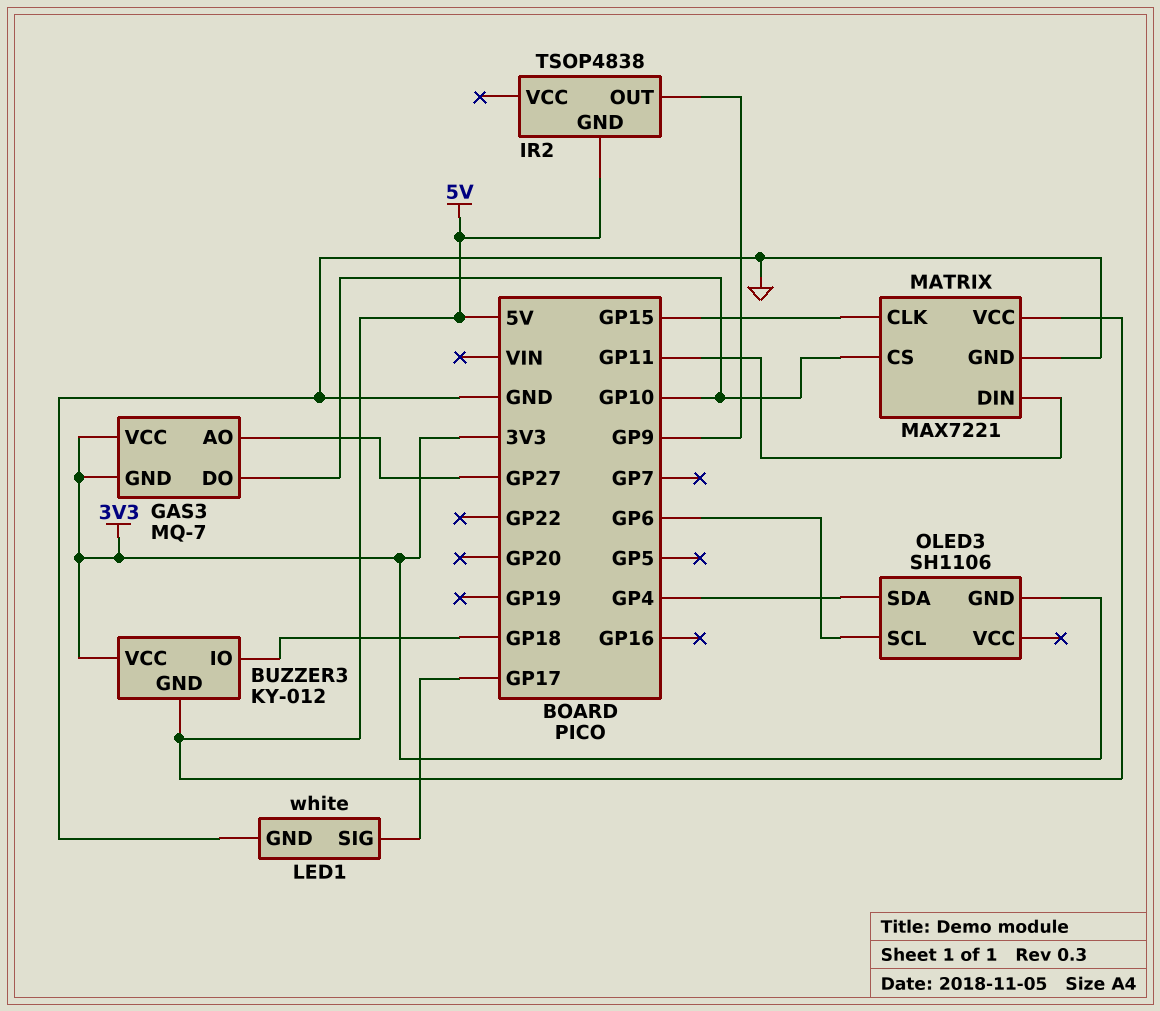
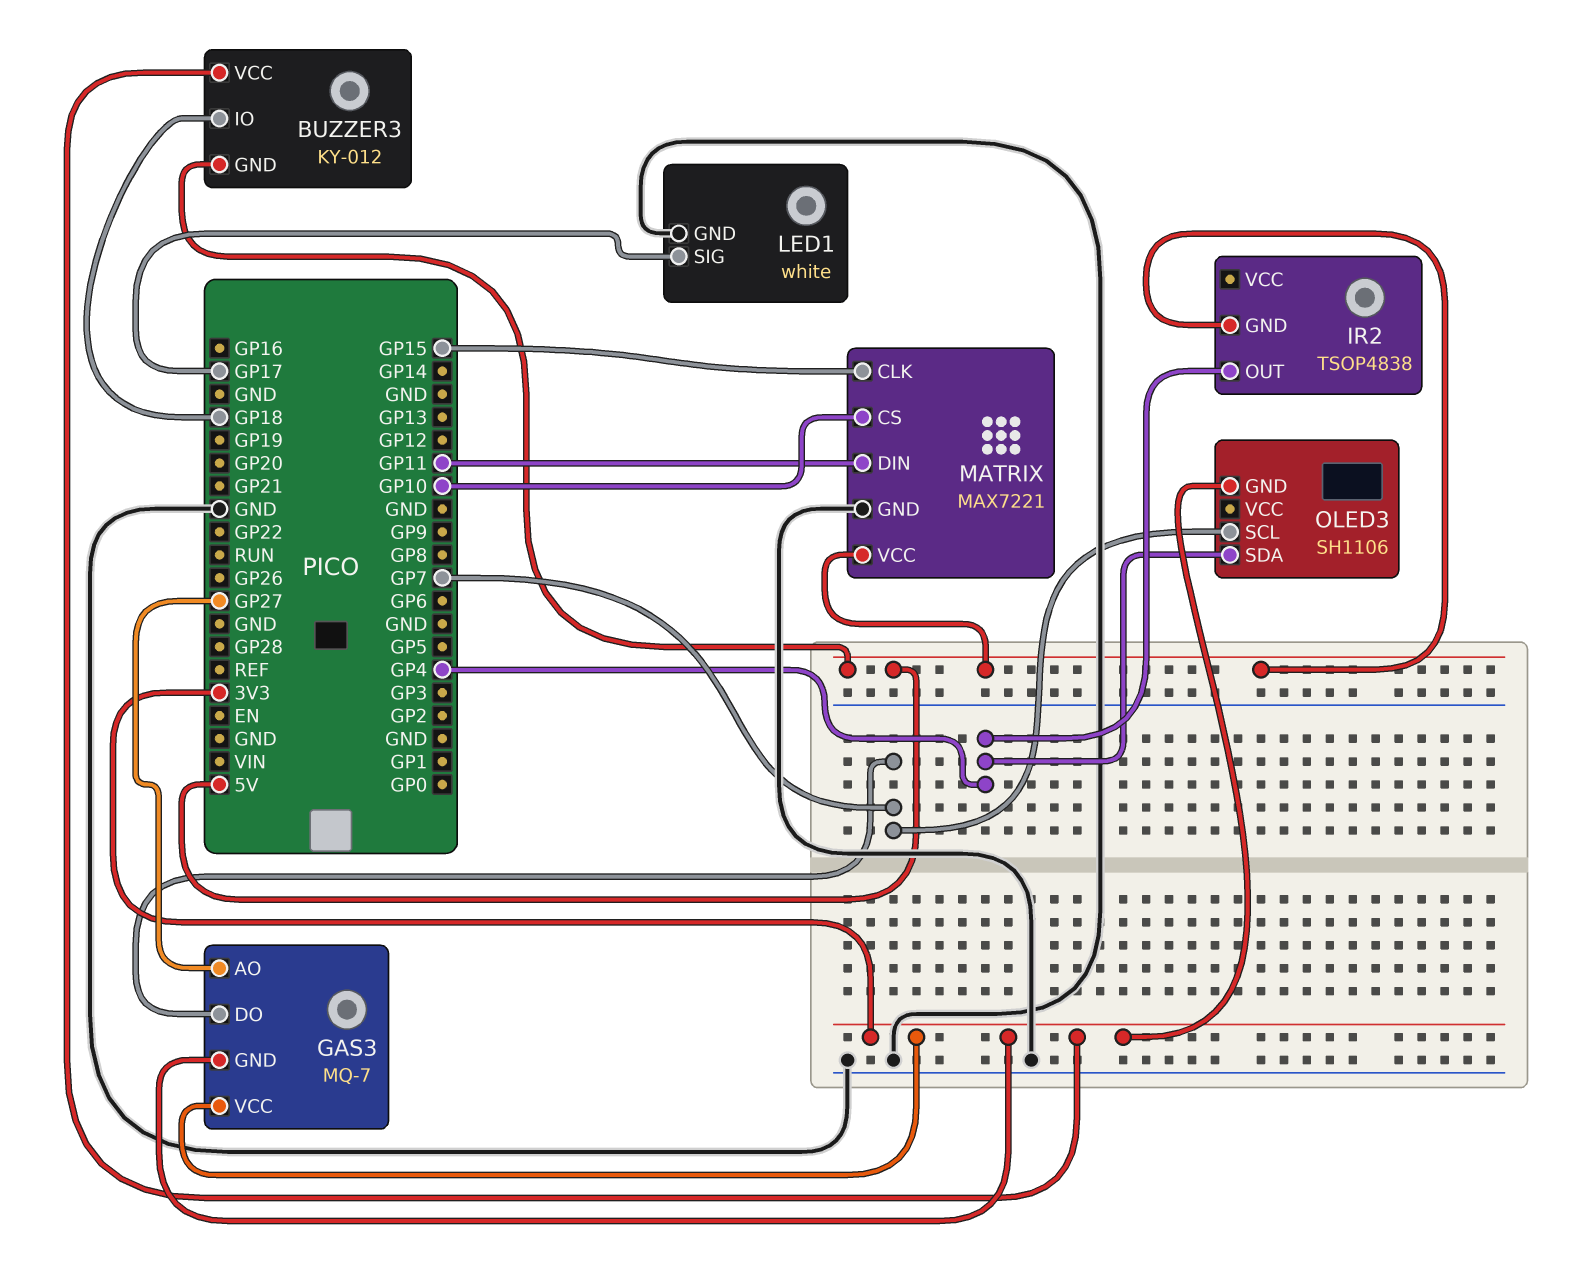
GAS3 pin DO: GP10 -> GP7
IR2 pin OUT: GP9 -> GP4
OLED3 pin SCL: GP6 -> GP7

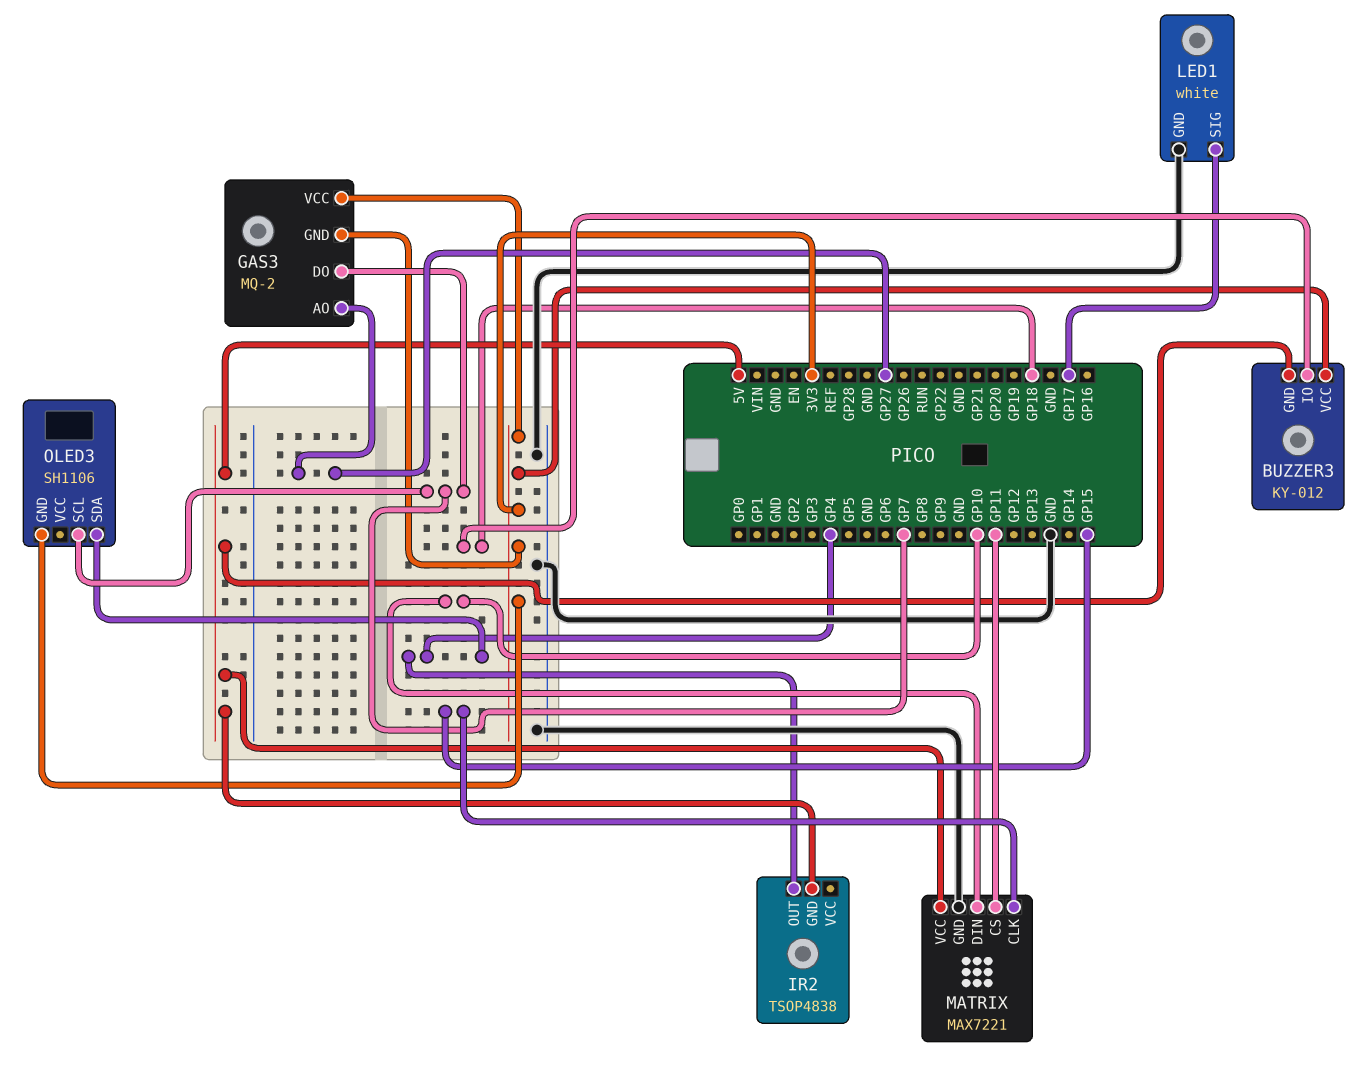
GAS3: MQ-7 -> MQ-2
MATRIX pin CS: GP10 -> GP11
MATRIX pin DIN: GP11 -> GP10

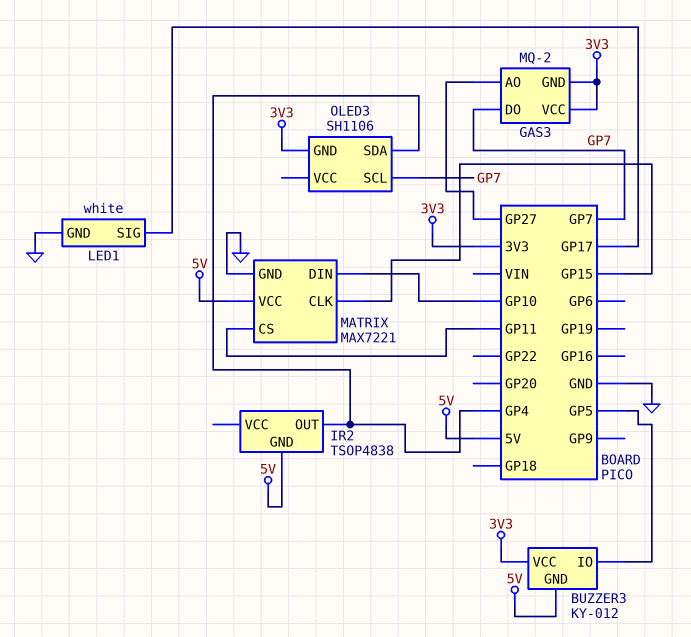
BUZZER3 pin IO: GP18 -> GP5

